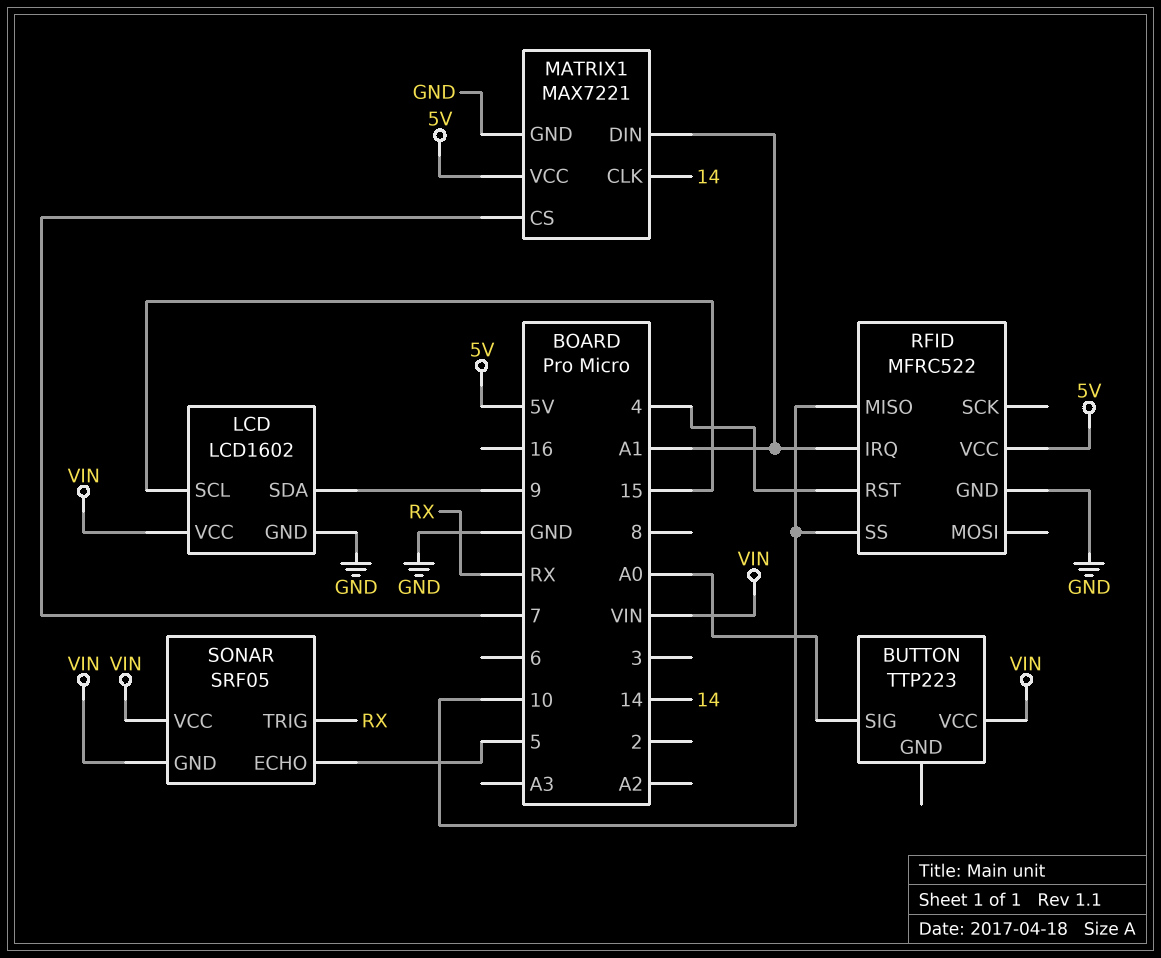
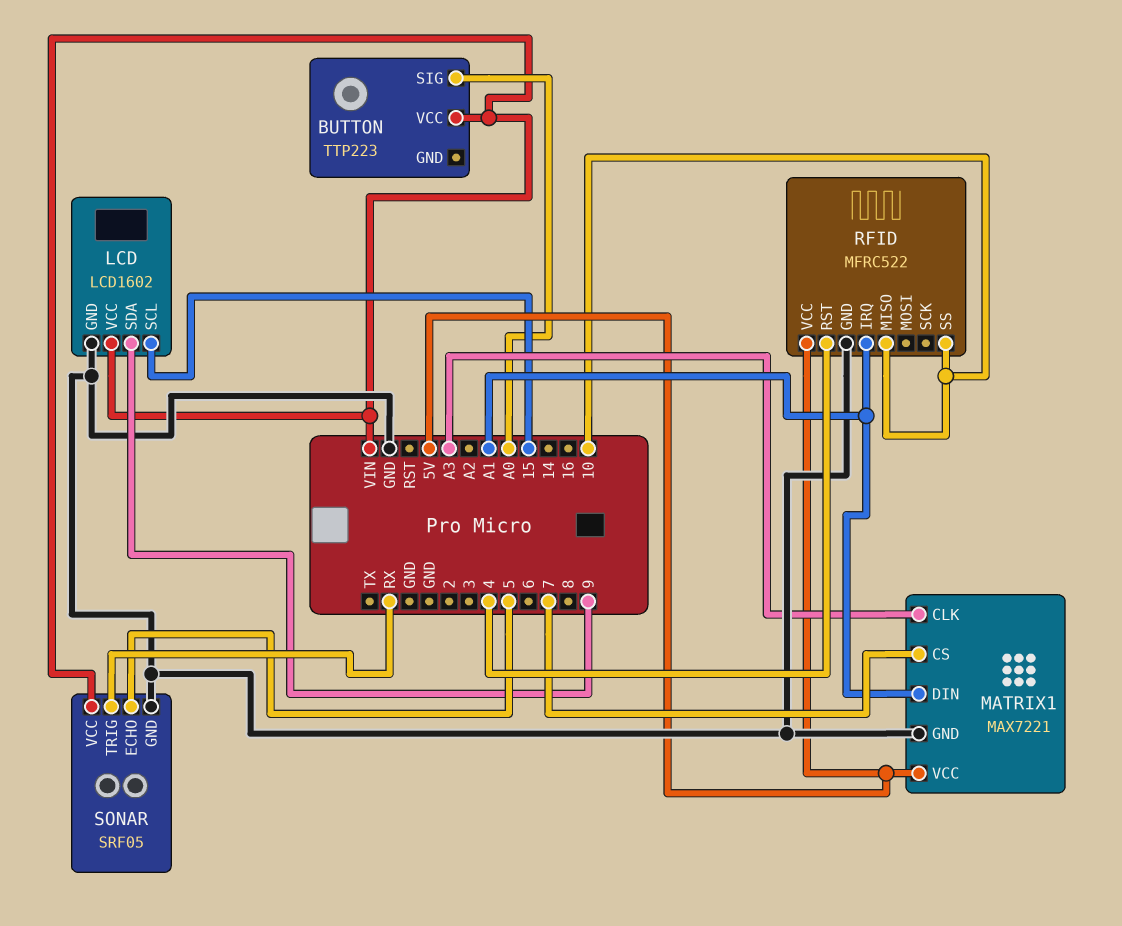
MATRIX1 pin CLK: 14 -> A3
SONAR pin GND: VIN -> GND

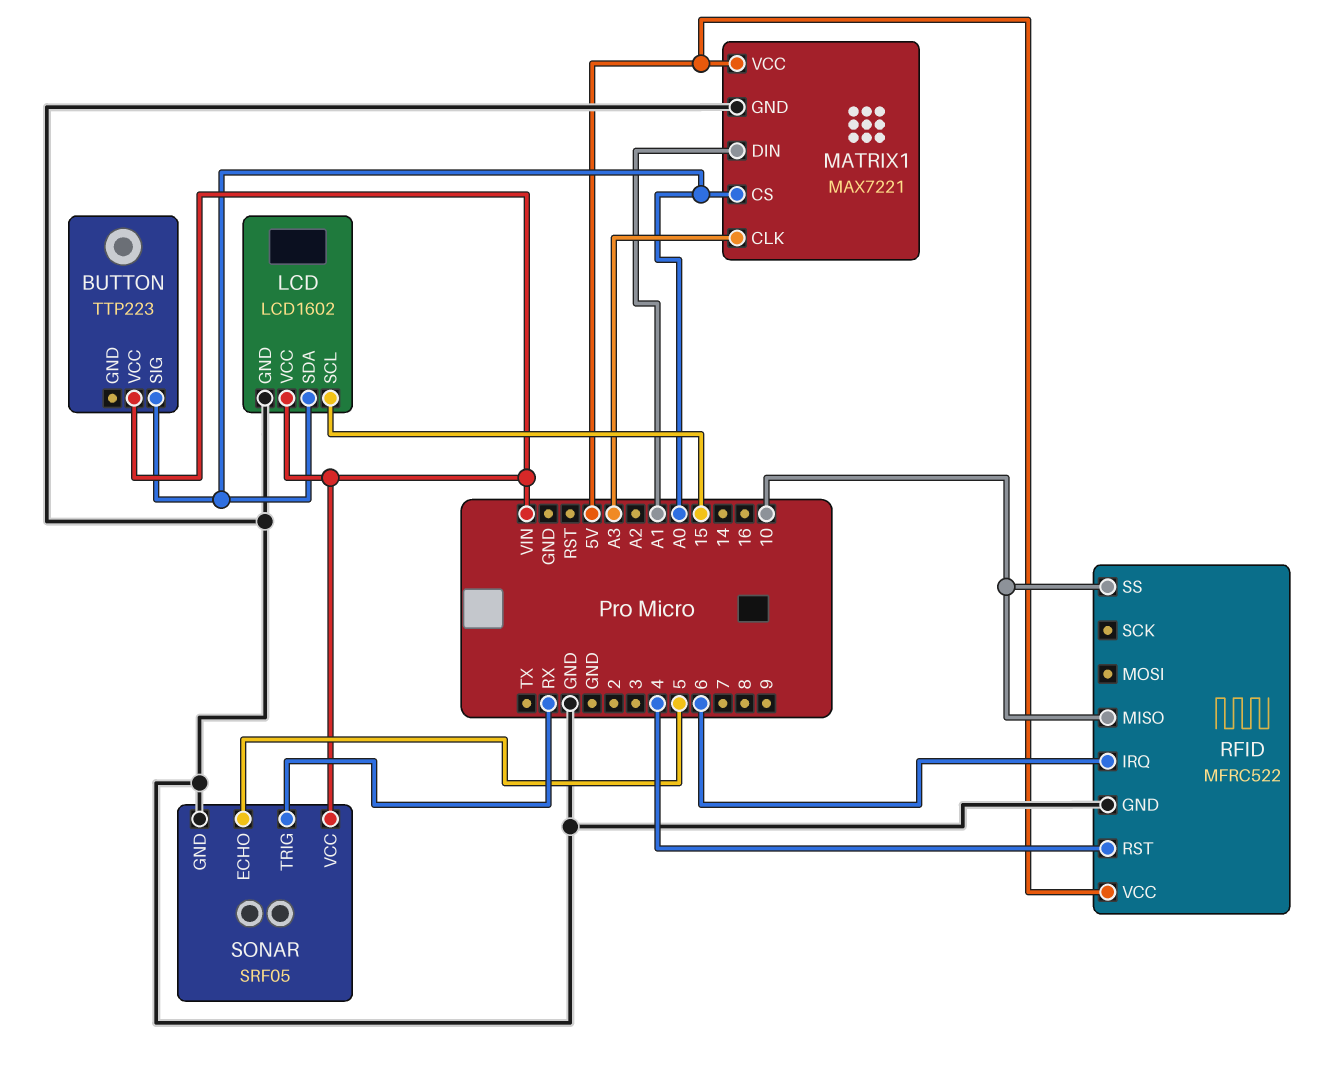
LCD pin SDA: 9 -> A0
MATRIX1 pin CS: 7 -> A0
RFID pin IRQ: A1 -> 6

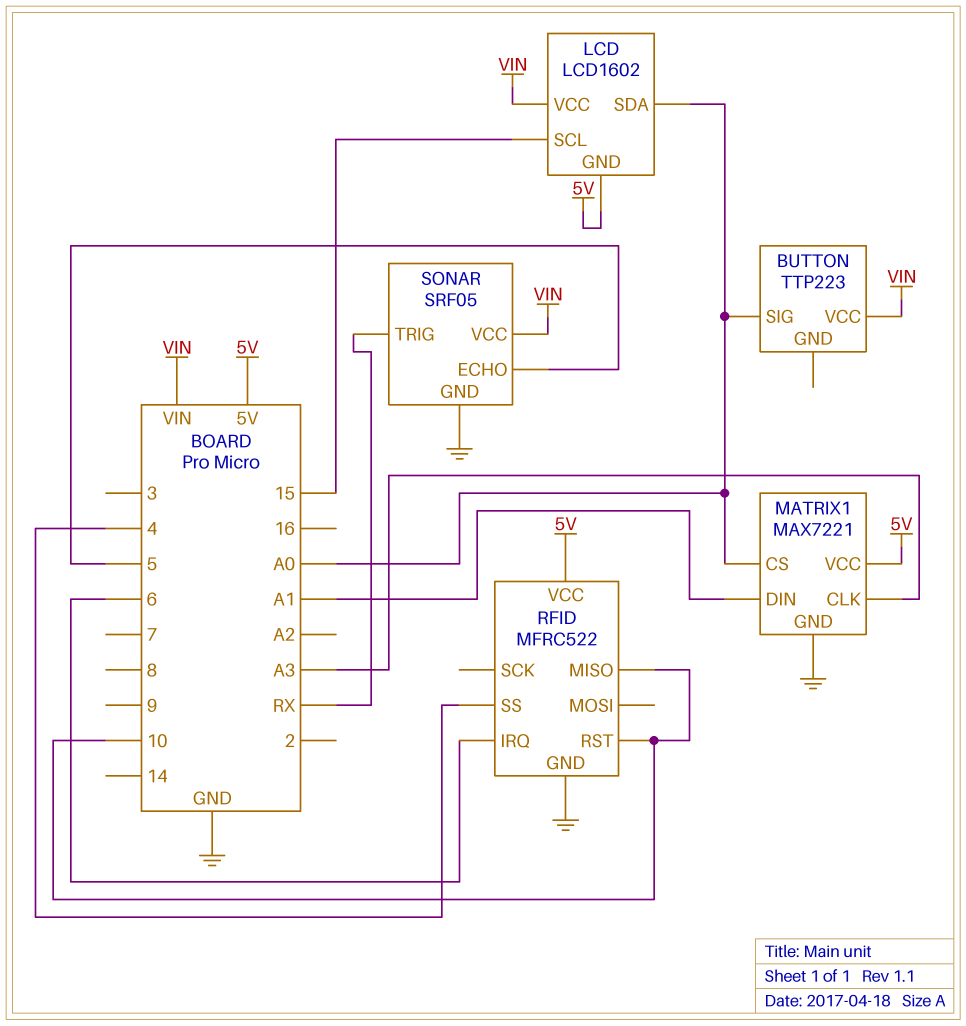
LCD pin GND: GND -> 5V
RFID pin RST: 4 -> 10
RFID pin SS: 10 -> 4

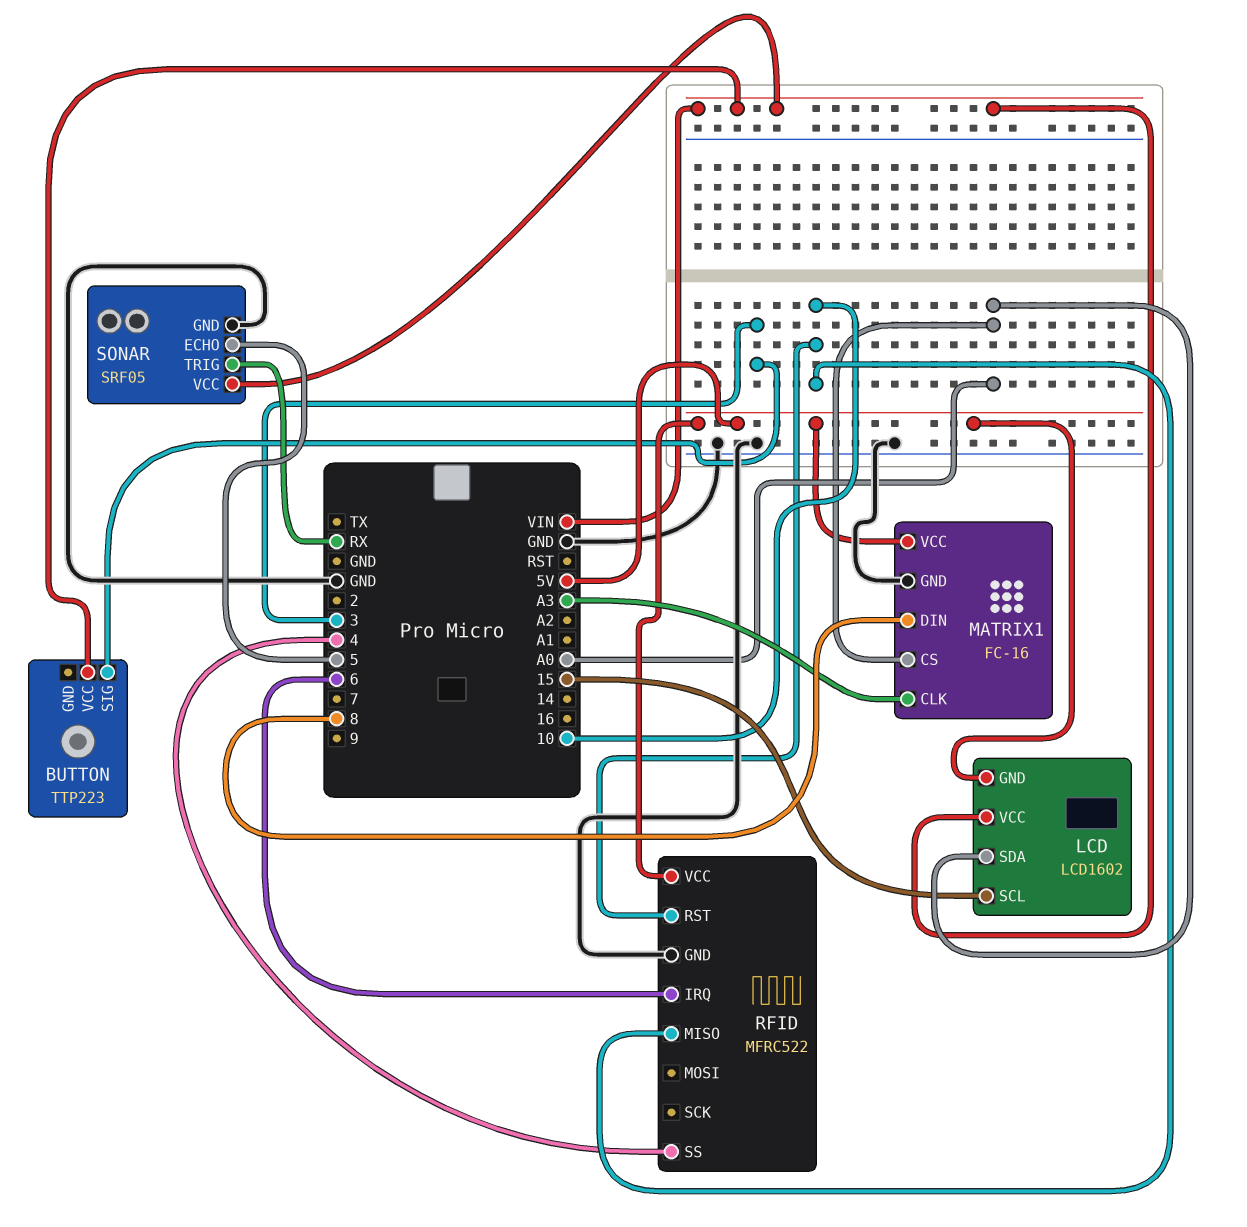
BUTTON pin SIG: A0 -> 3
MATRIX1: MAX7221 -> FC-16
MATRIX1 pin DIN: A1 -> 8

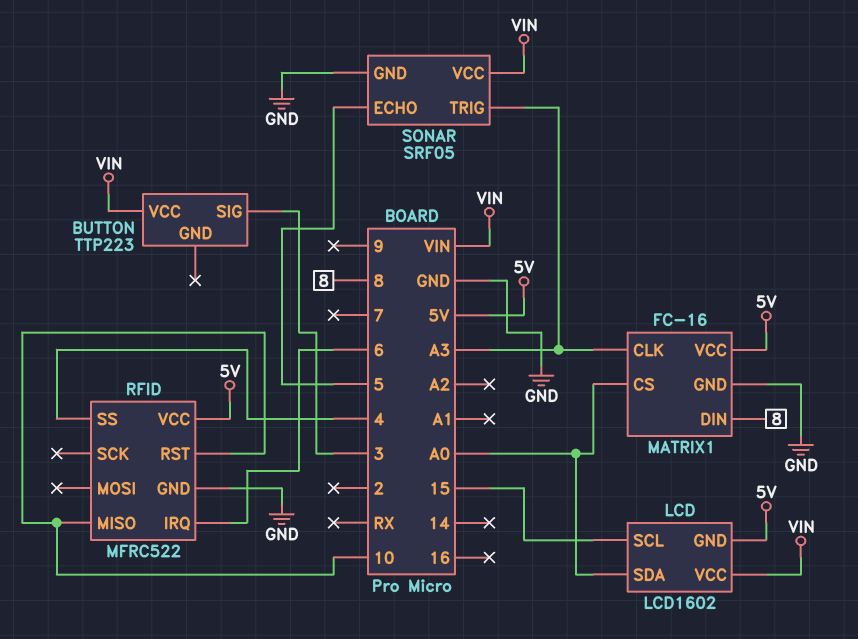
SONAR pin TRIG: RX -> A3

